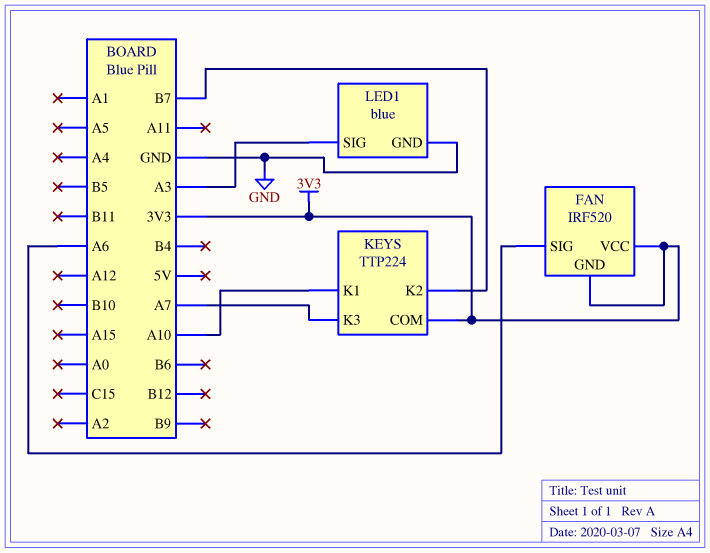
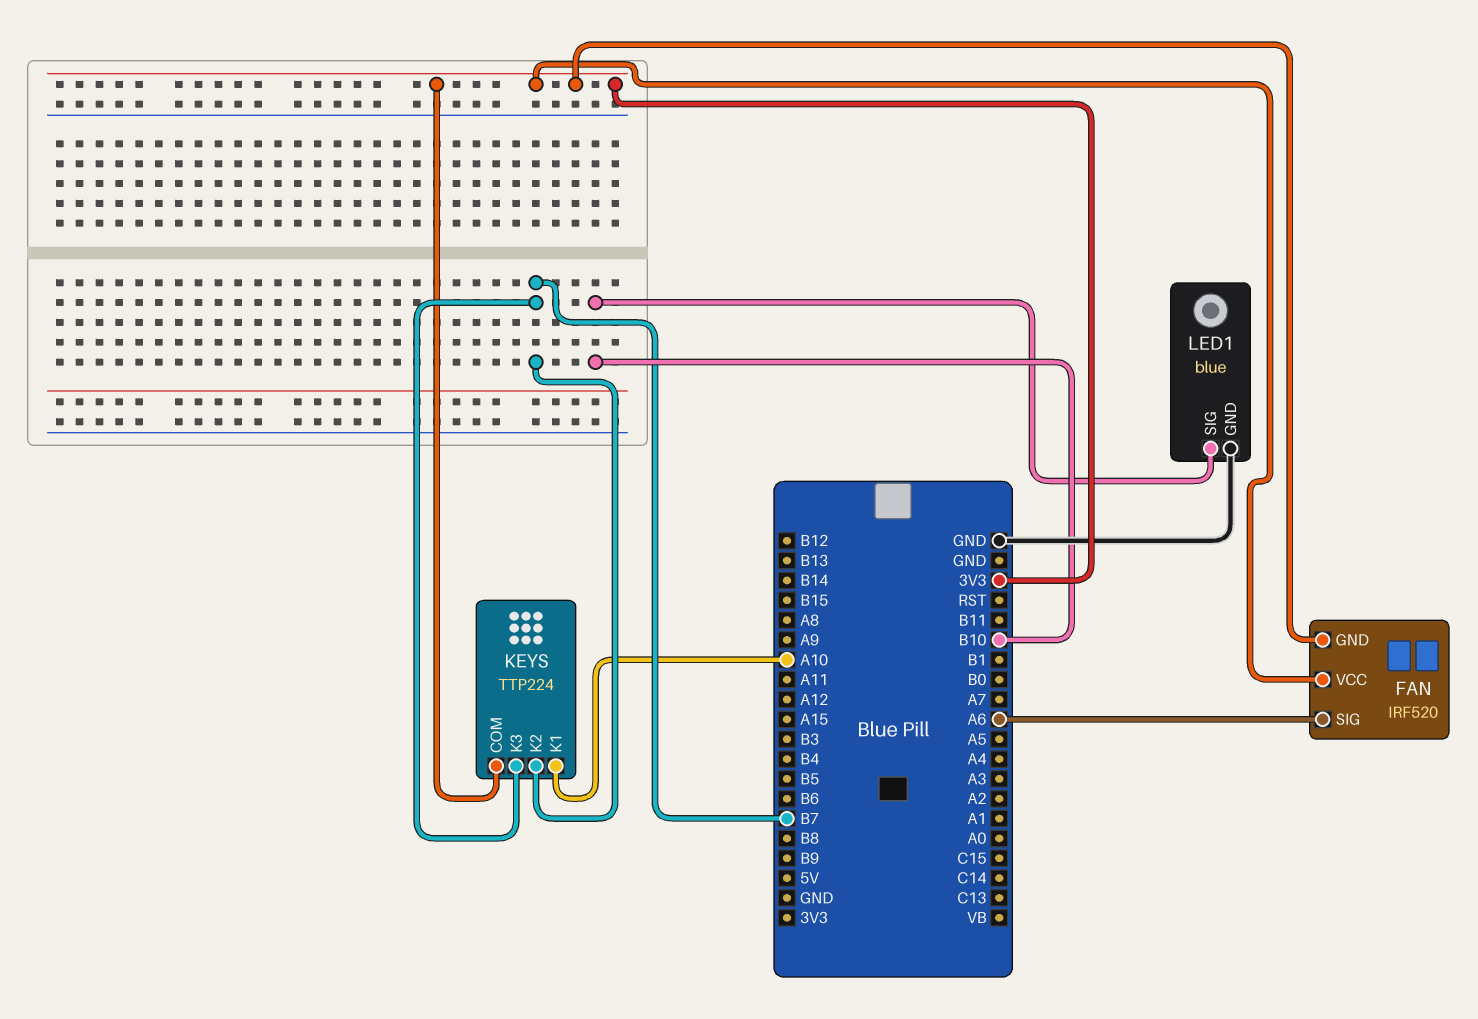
KEYS pin K3: A7 -> B7
LED1 pin SIG: A3 -> B10

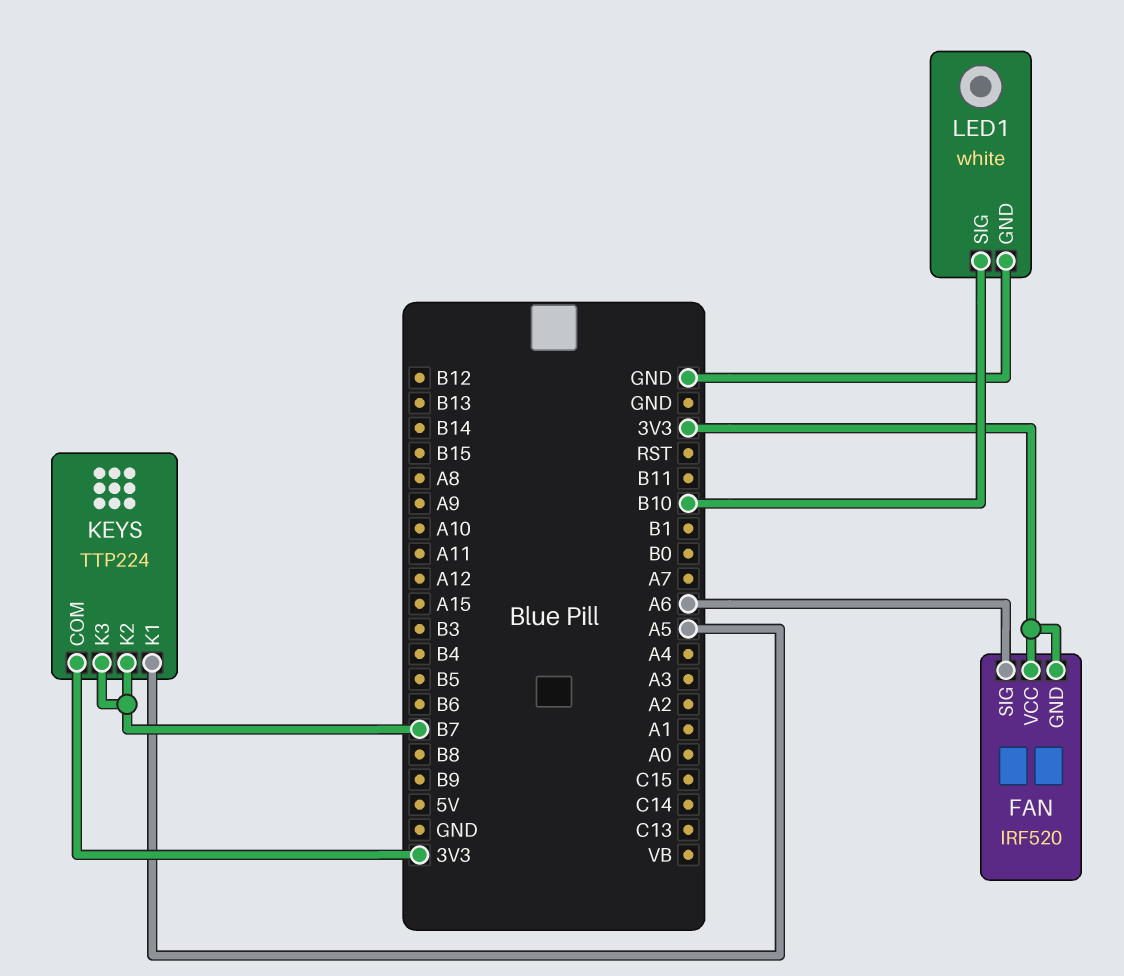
KEYS pin K1: A10 -> A5
LED1: blue -> white

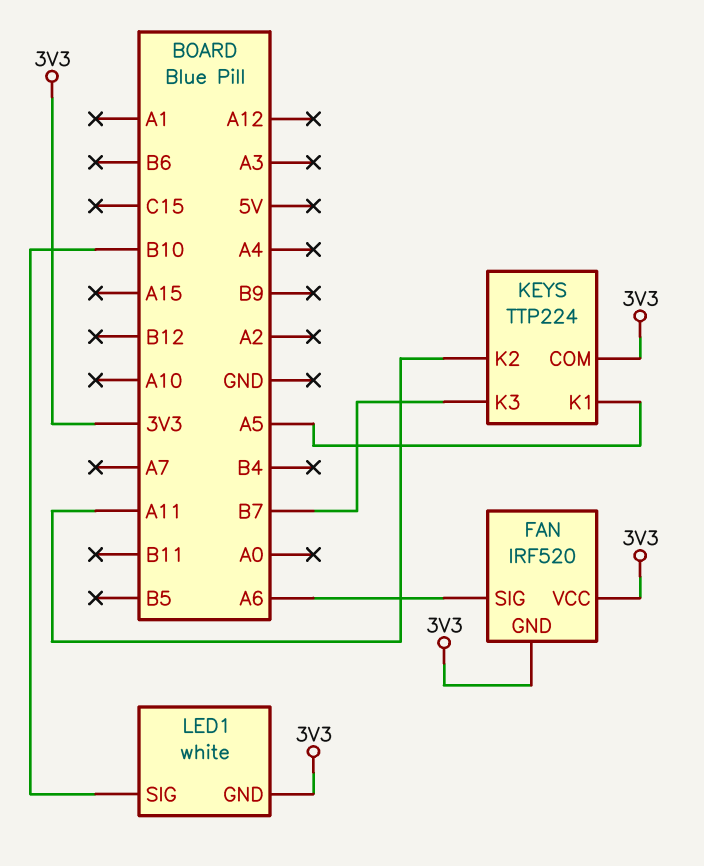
KEYS pin K2: B7 -> A11
LED1 pin GND: GND -> 3V3

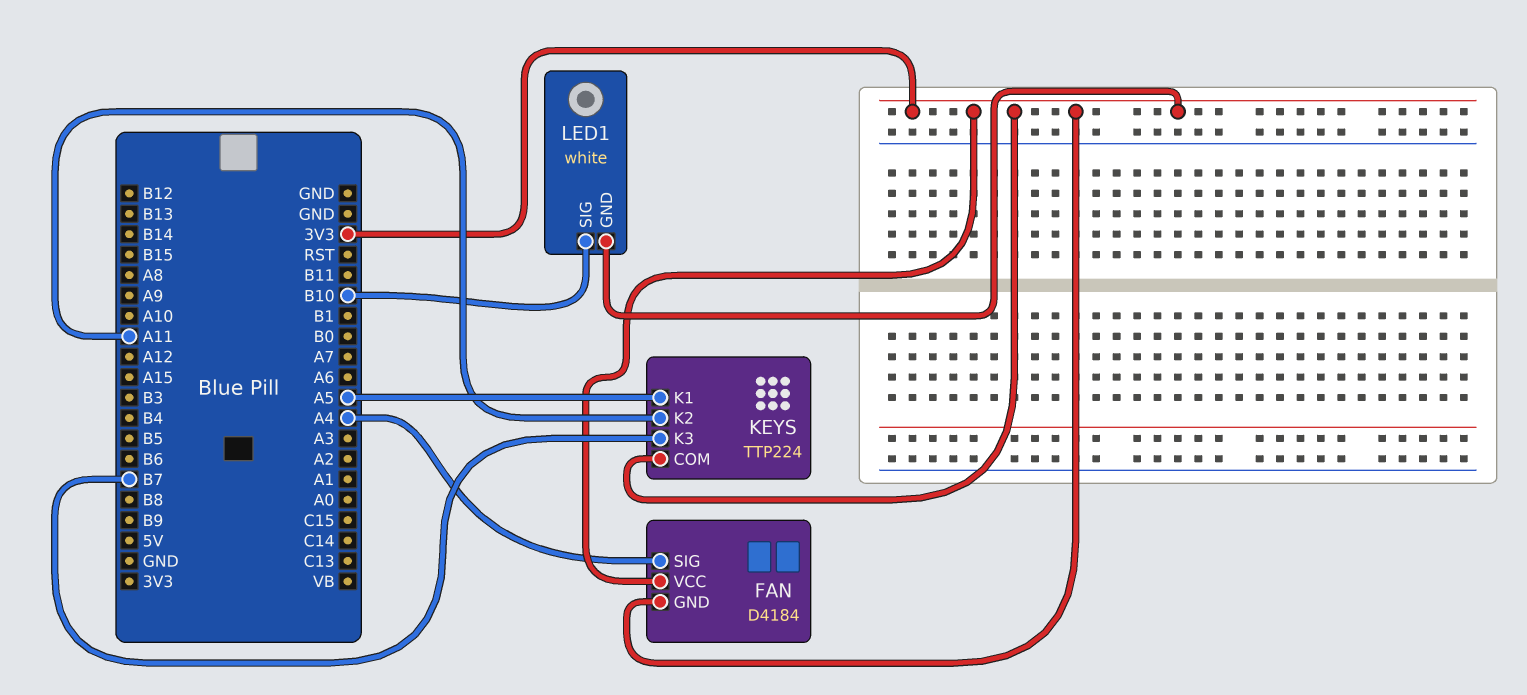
FAN: IRF520 -> D4184
FAN pin SIG: A6 -> A4

